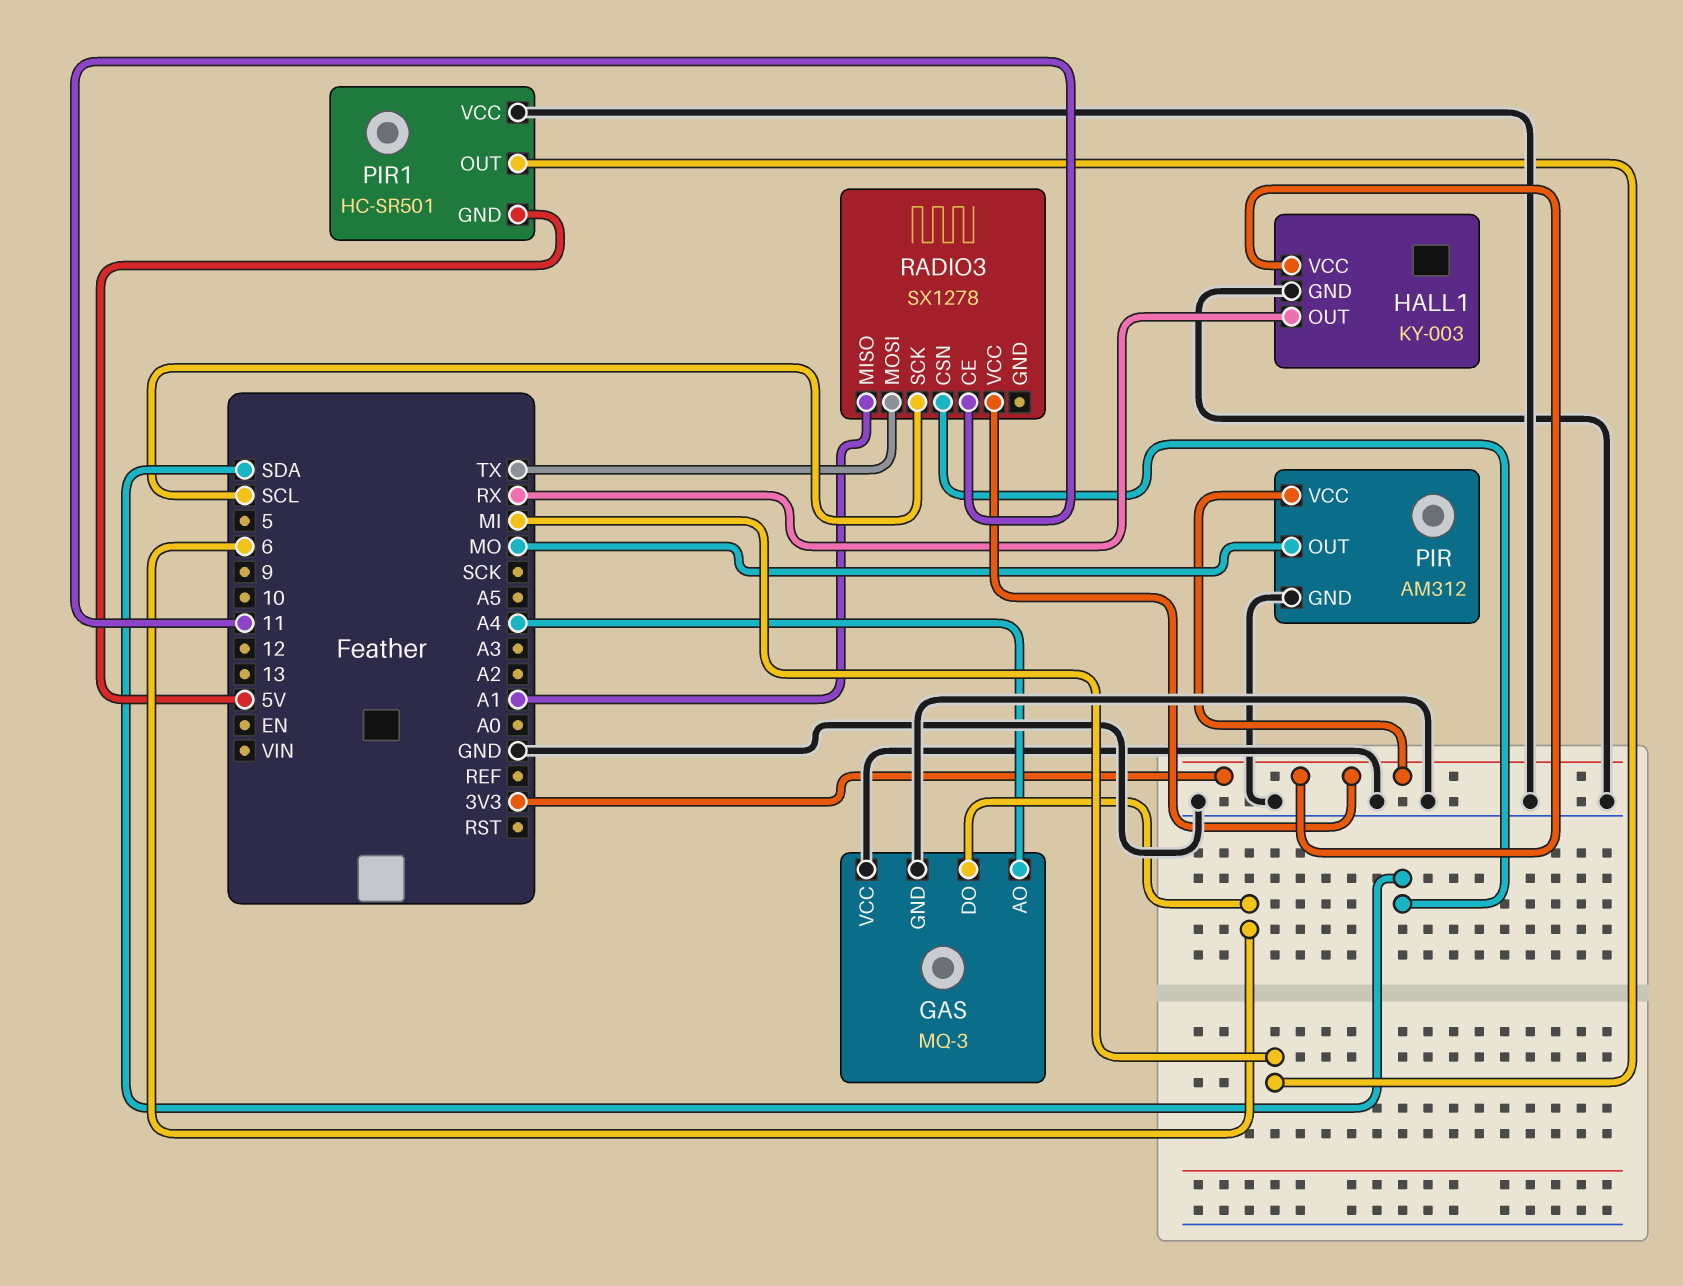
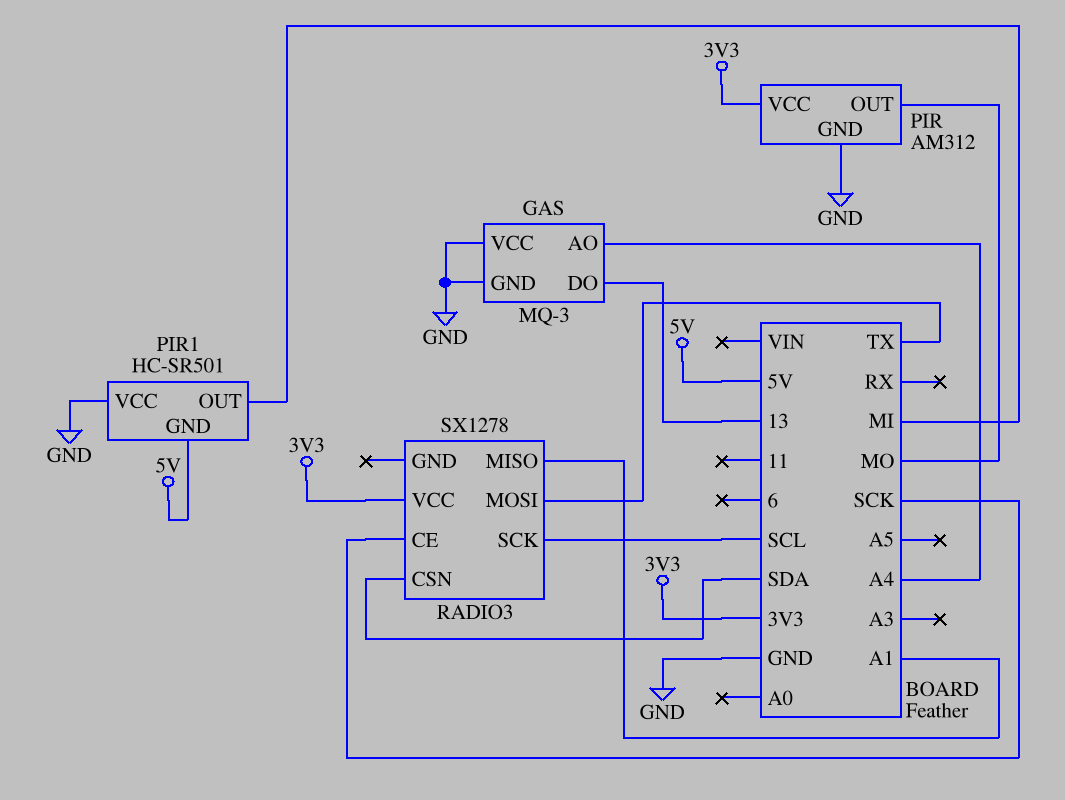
GAS pin DO: 6 -> 13
HALL1: KY-003 -> none
HALL1 pin GND: GND -> none
HALL1 pin OUT: RX -> none
HALL1 pin VCC: 3V3 -> none
RADIO3 pin CE: 11 -> SCK

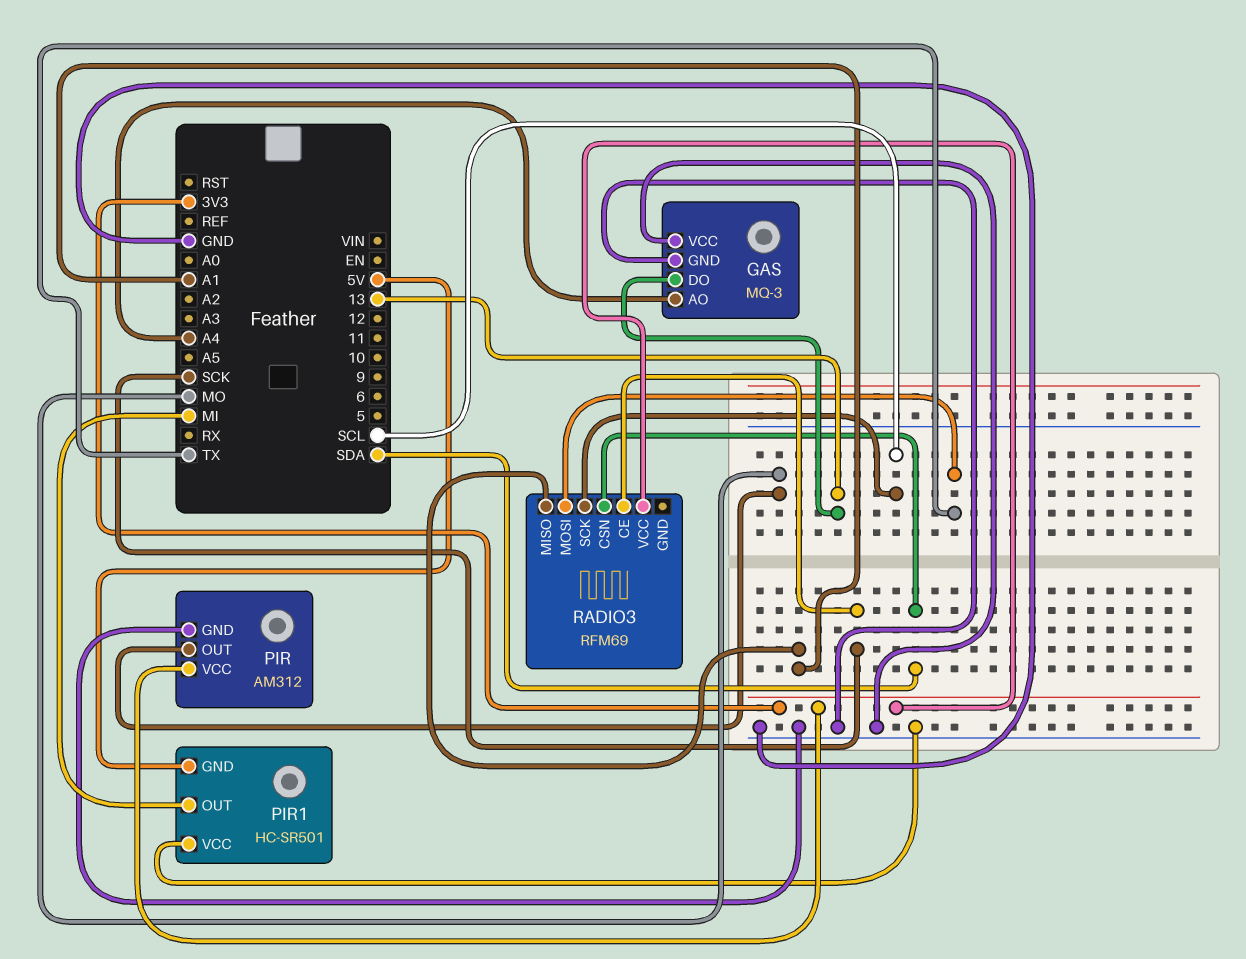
RADIO3: SX1278 -> RFM69

